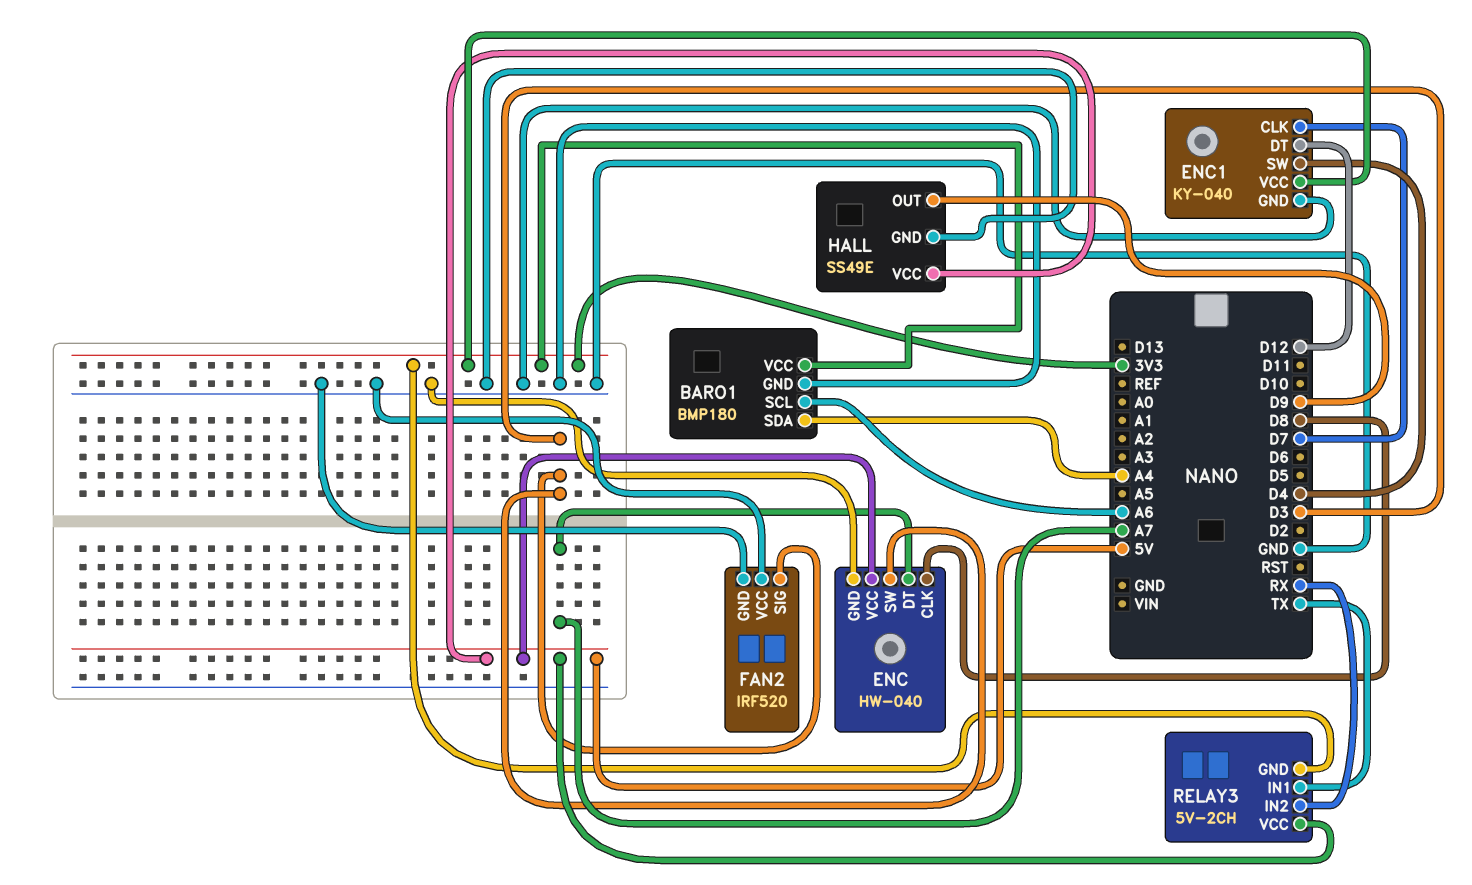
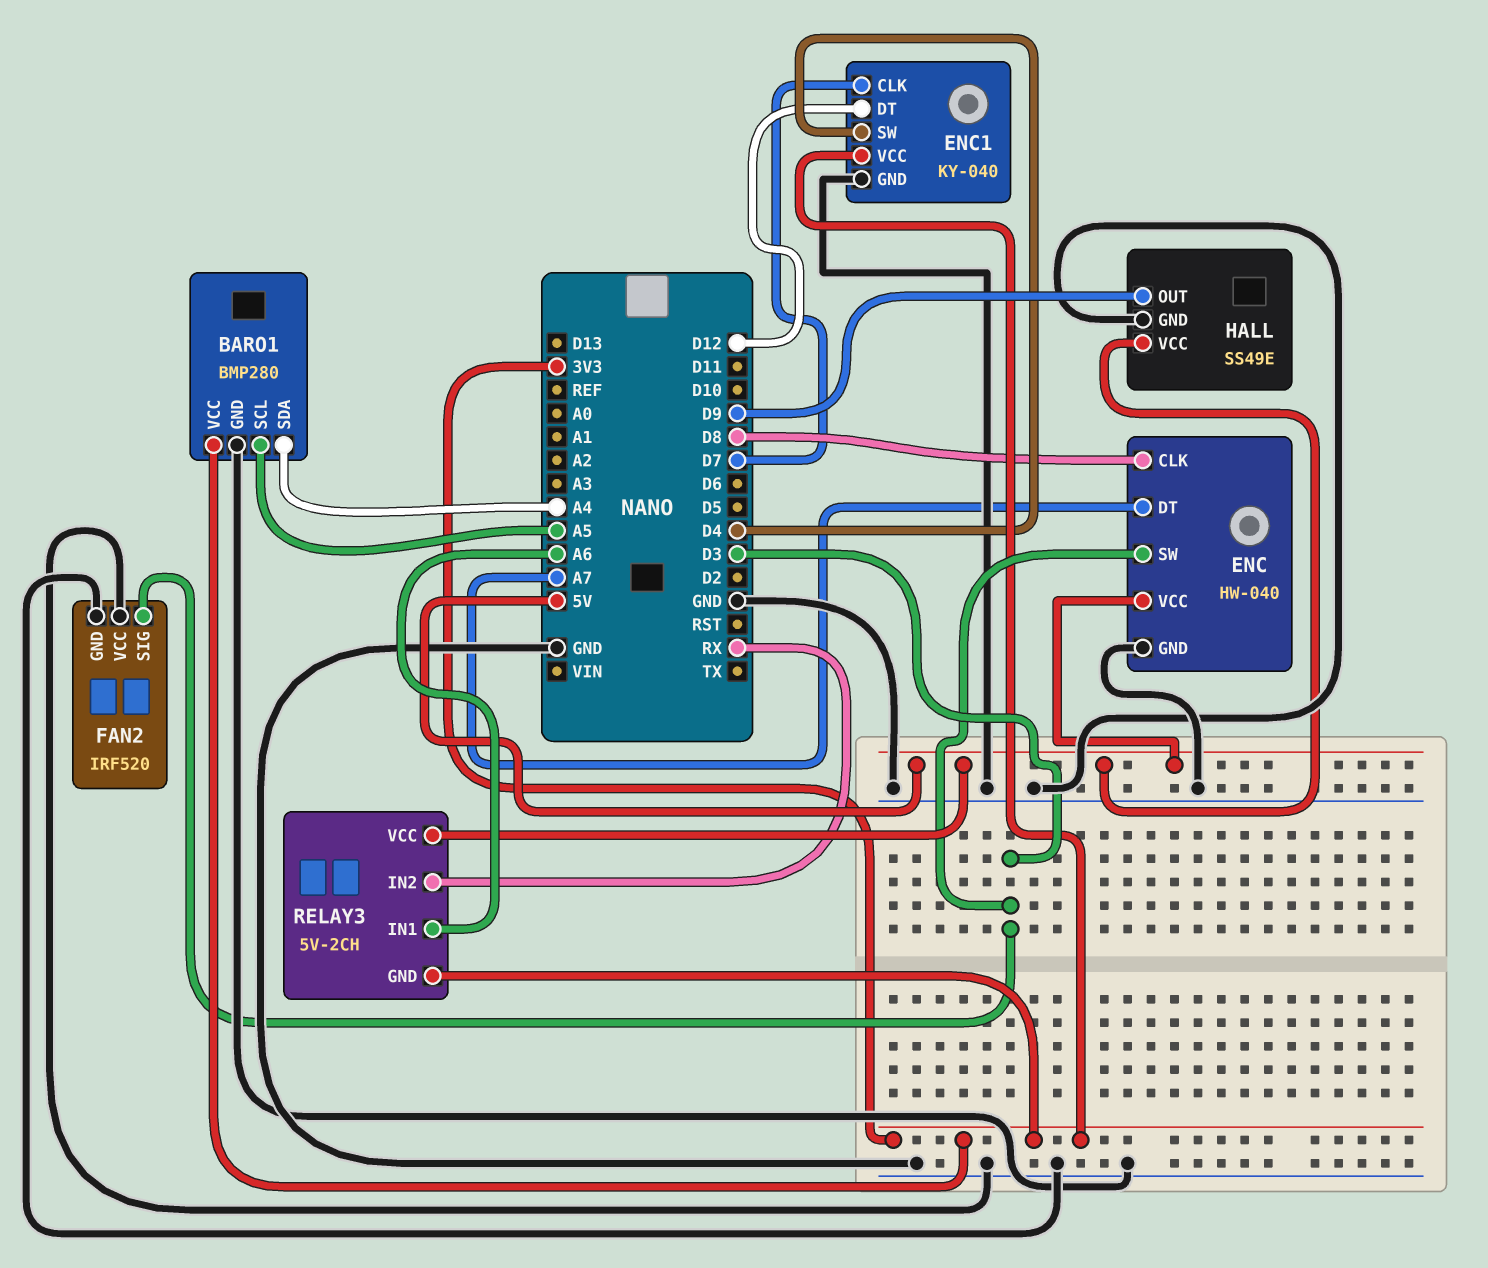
BARO1: BMP180 -> BMP280
BARO1 pin SCL: A6 -> A5
RELAY3 pin IN1: TX -> A6

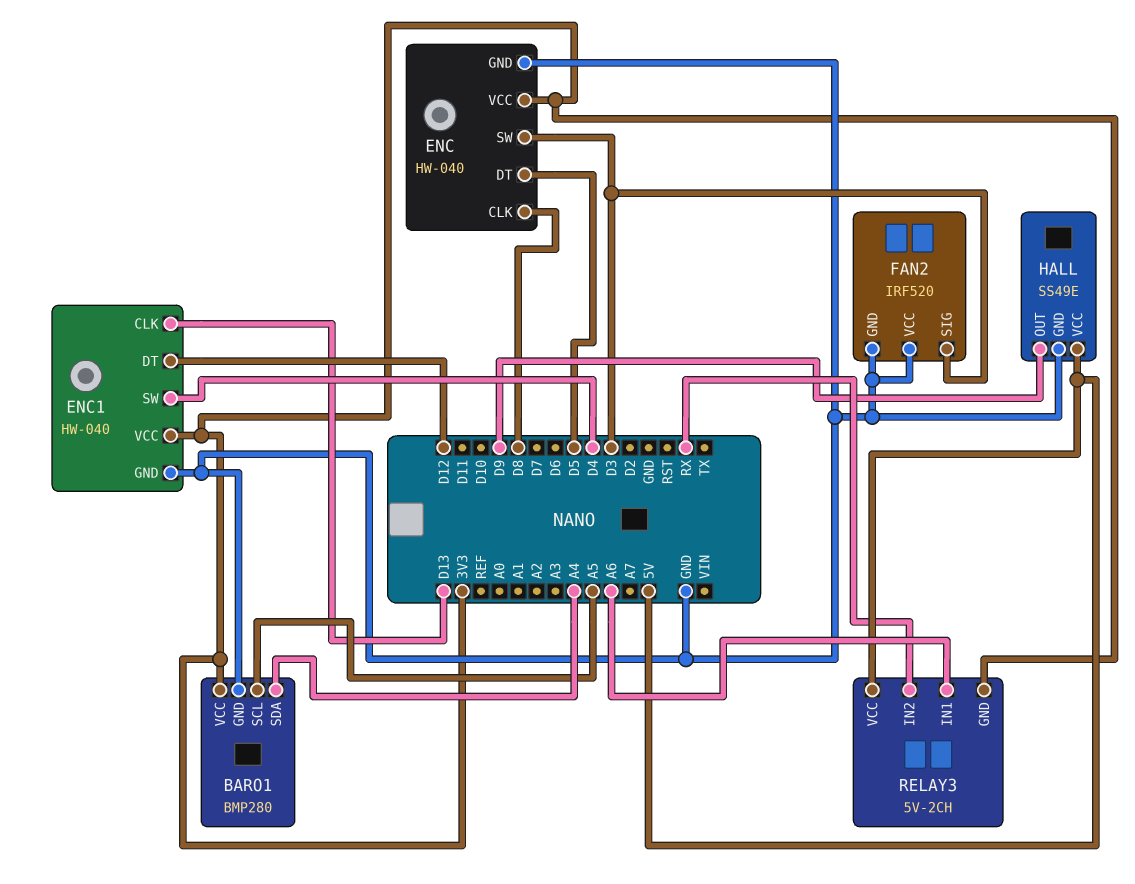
ENC pin DT: A7 -> D5
ENC pin VCC: 5V -> 3V3
ENC1: KY-040 -> HW-040
ENC1 pin CLK: D7 -> D13

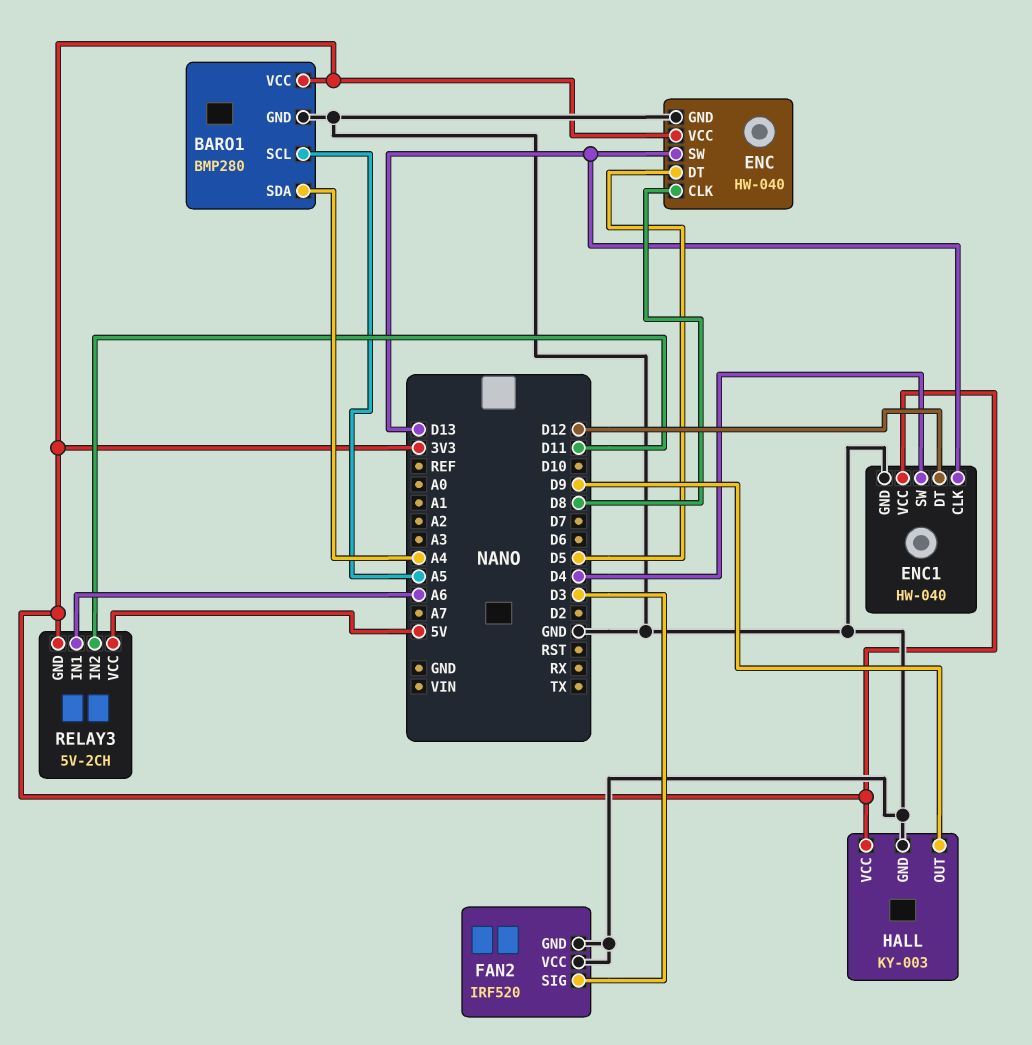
ENC pin SW: D3 -> D13
HALL: SS49E -> KY-003
HALL pin VCC: 5V -> 3V3
RELAY3 pin IN2: RX -> D11

